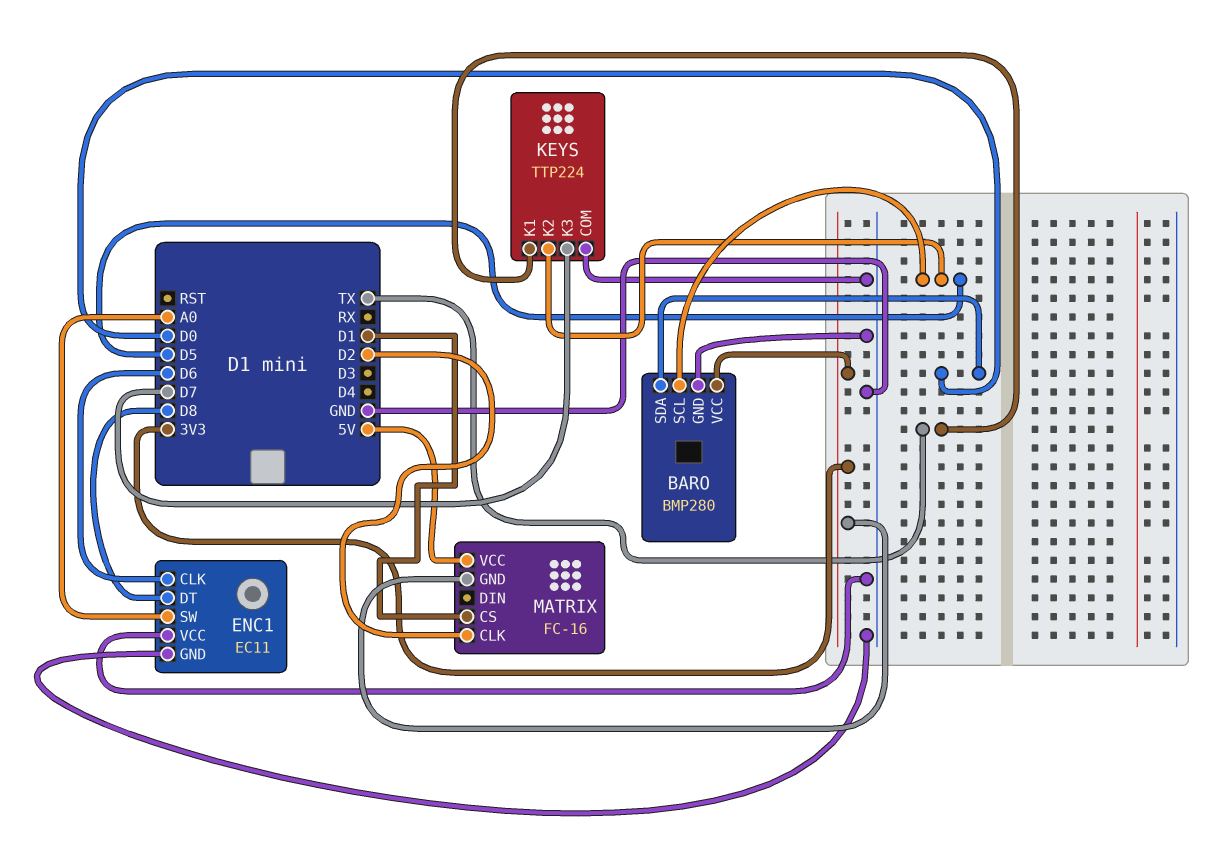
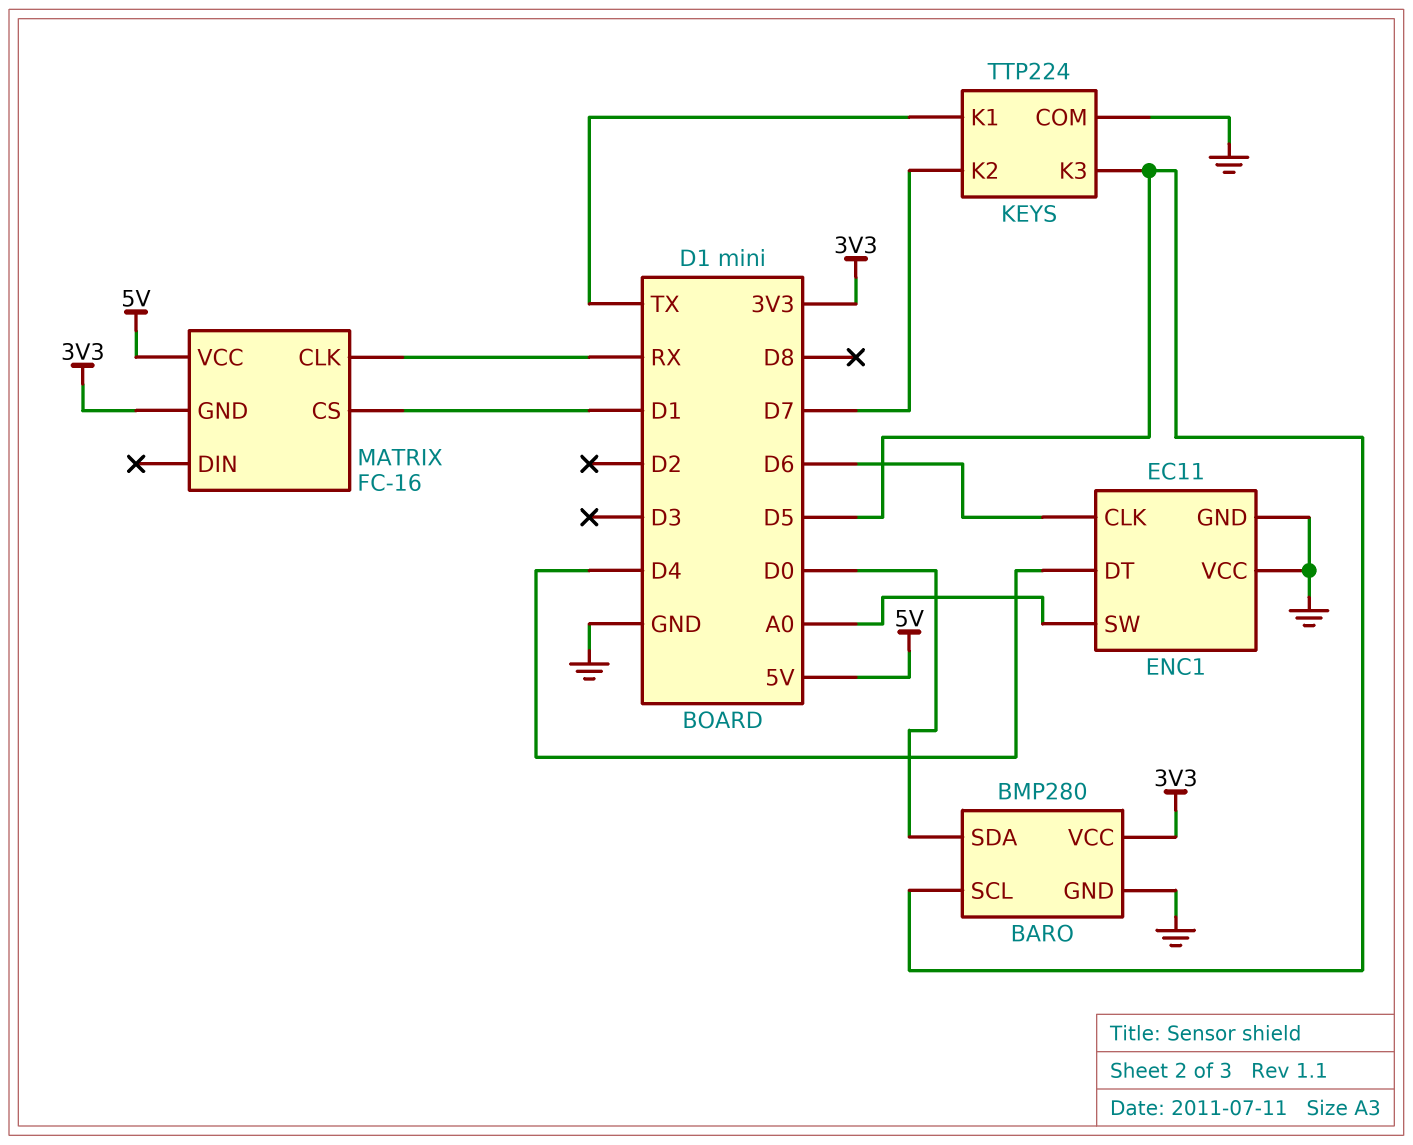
ENC1 pin DT: D8 -> D4
KEYS pin K2: D5 -> D7
KEYS pin K3: D7 -> D5
MATRIX pin CLK: D2 -> RX

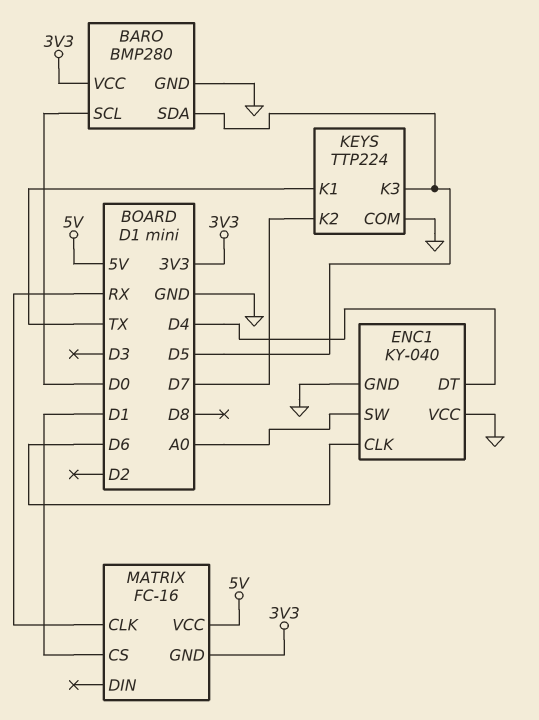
BARO pin SCL: D5 -> D0
BARO pin SDA: D0 -> D5
ENC1: EC11 -> KY-040

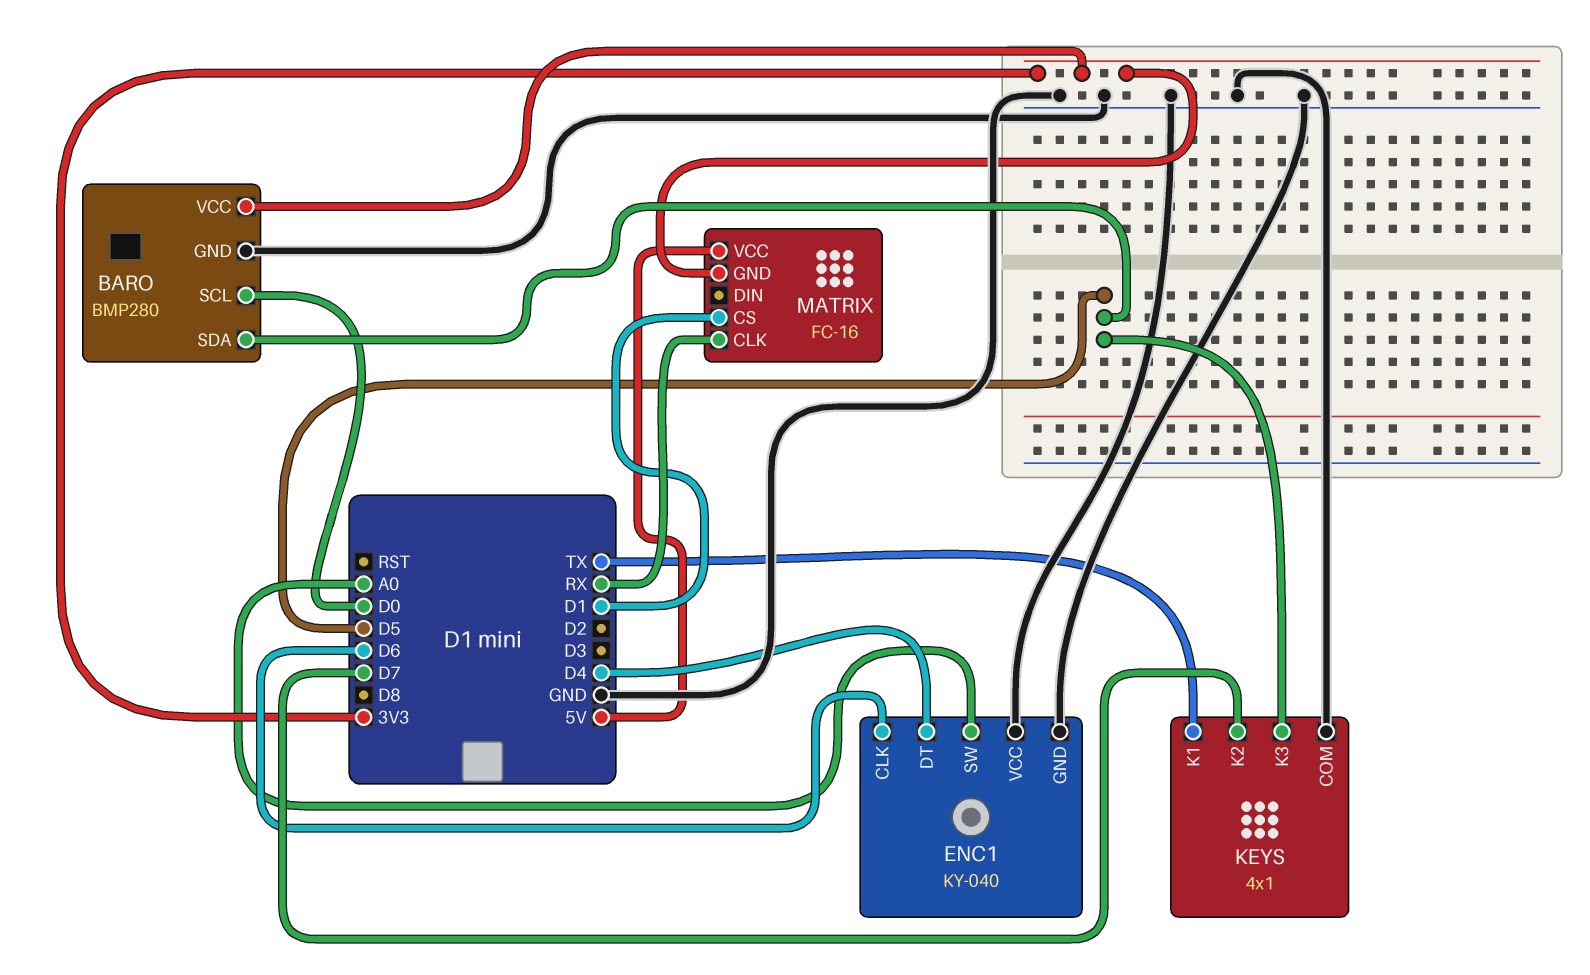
KEYS: TTP224 -> 4x1

